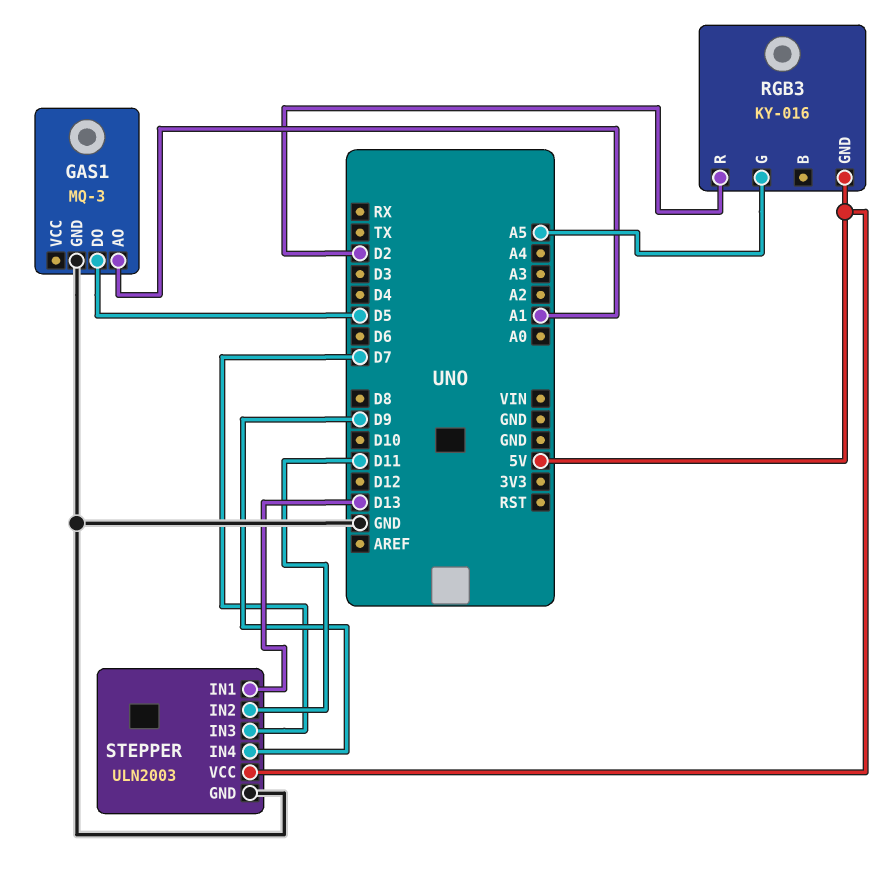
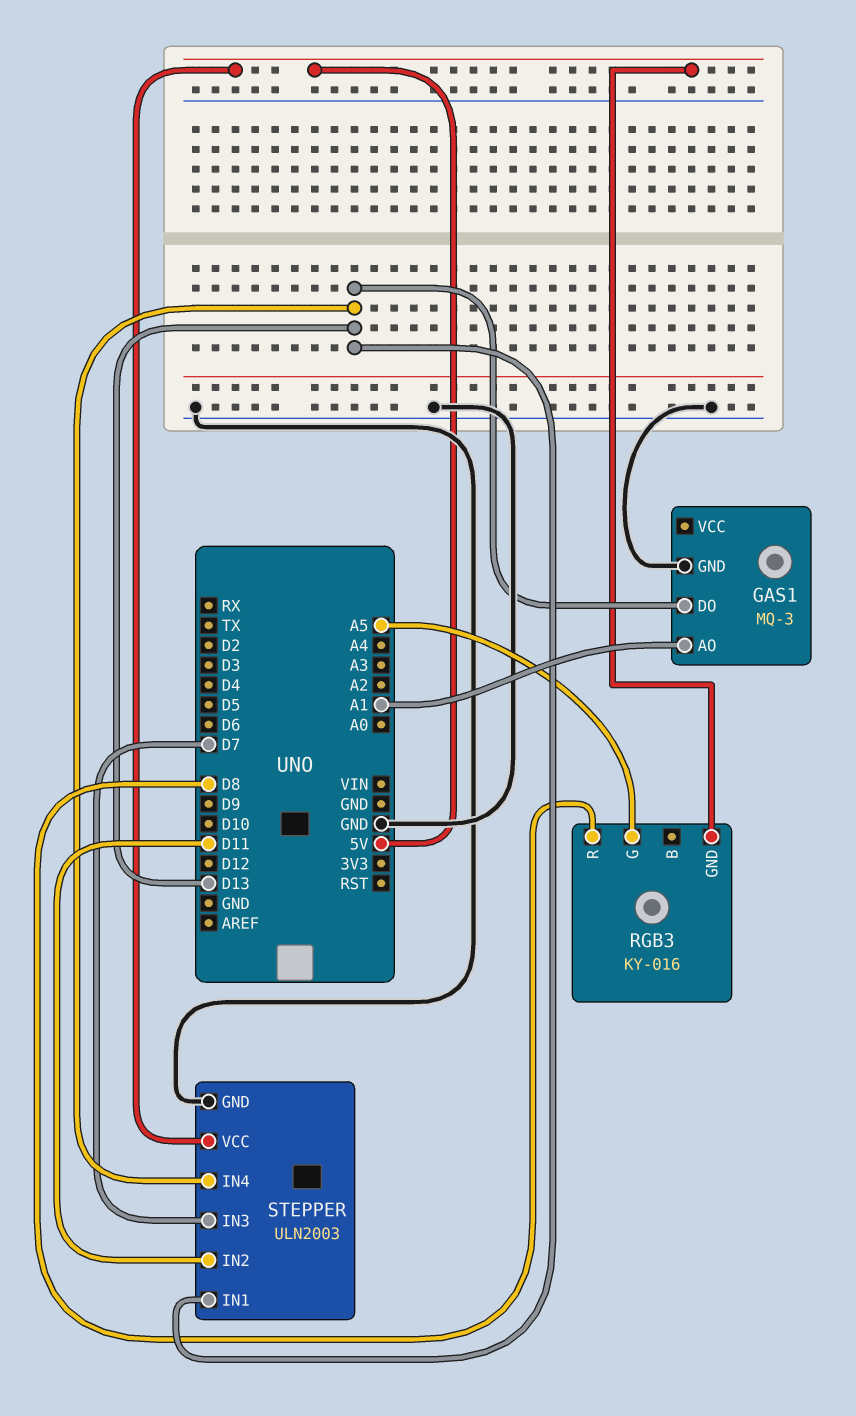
GAS1 pin DO: D5 -> D13
RGB3 pin R: D2 -> D8
STEPPER pin IN4: D9 -> D13

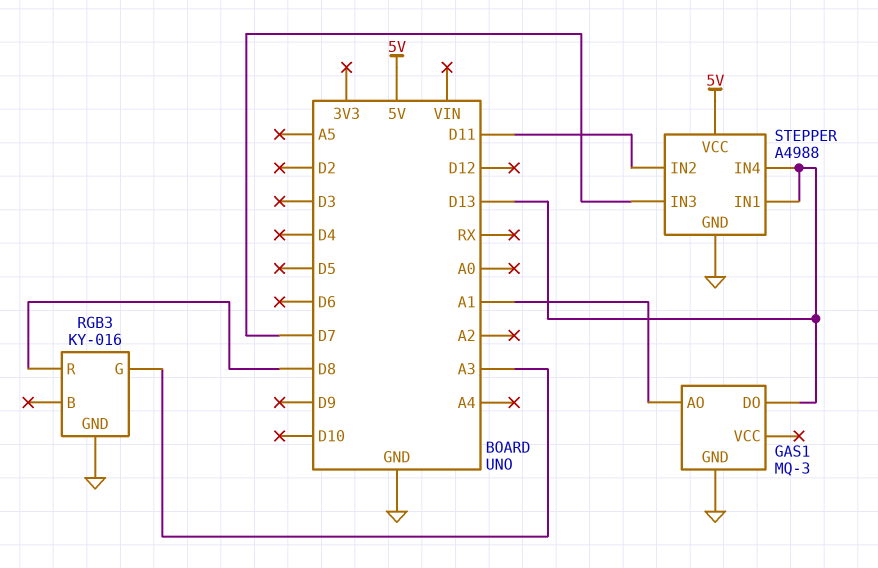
RGB3 pin G: A5 -> A3
RGB3 pin GND: 5V -> GND
STEPPER: ULN2003 -> A4988

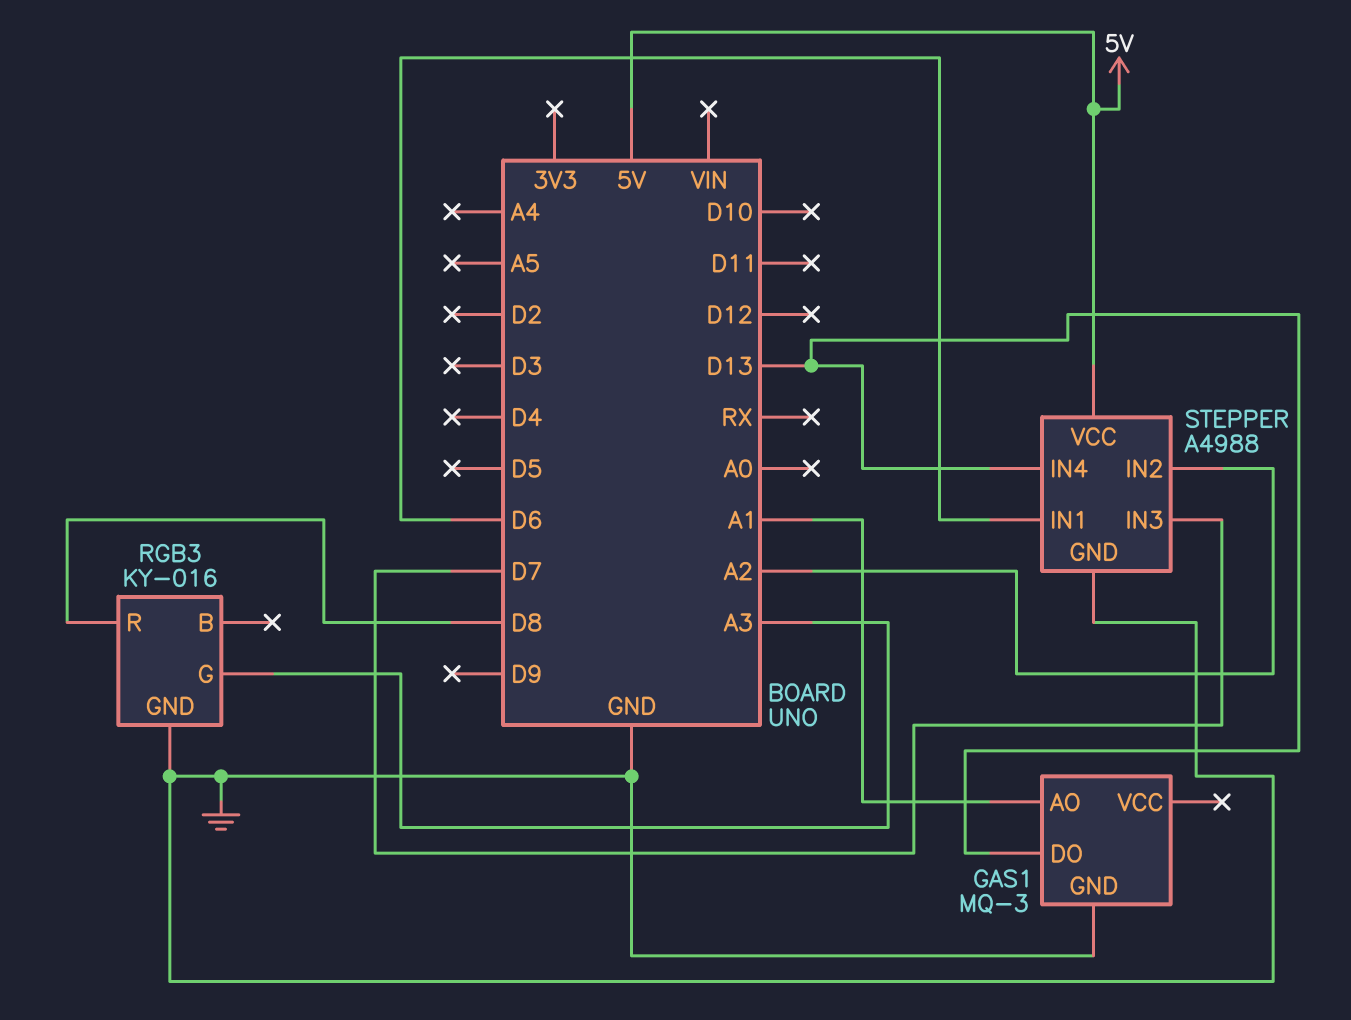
STEPPER pin IN1: D13 -> D6
STEPPER pin IN2: D11 -> A2

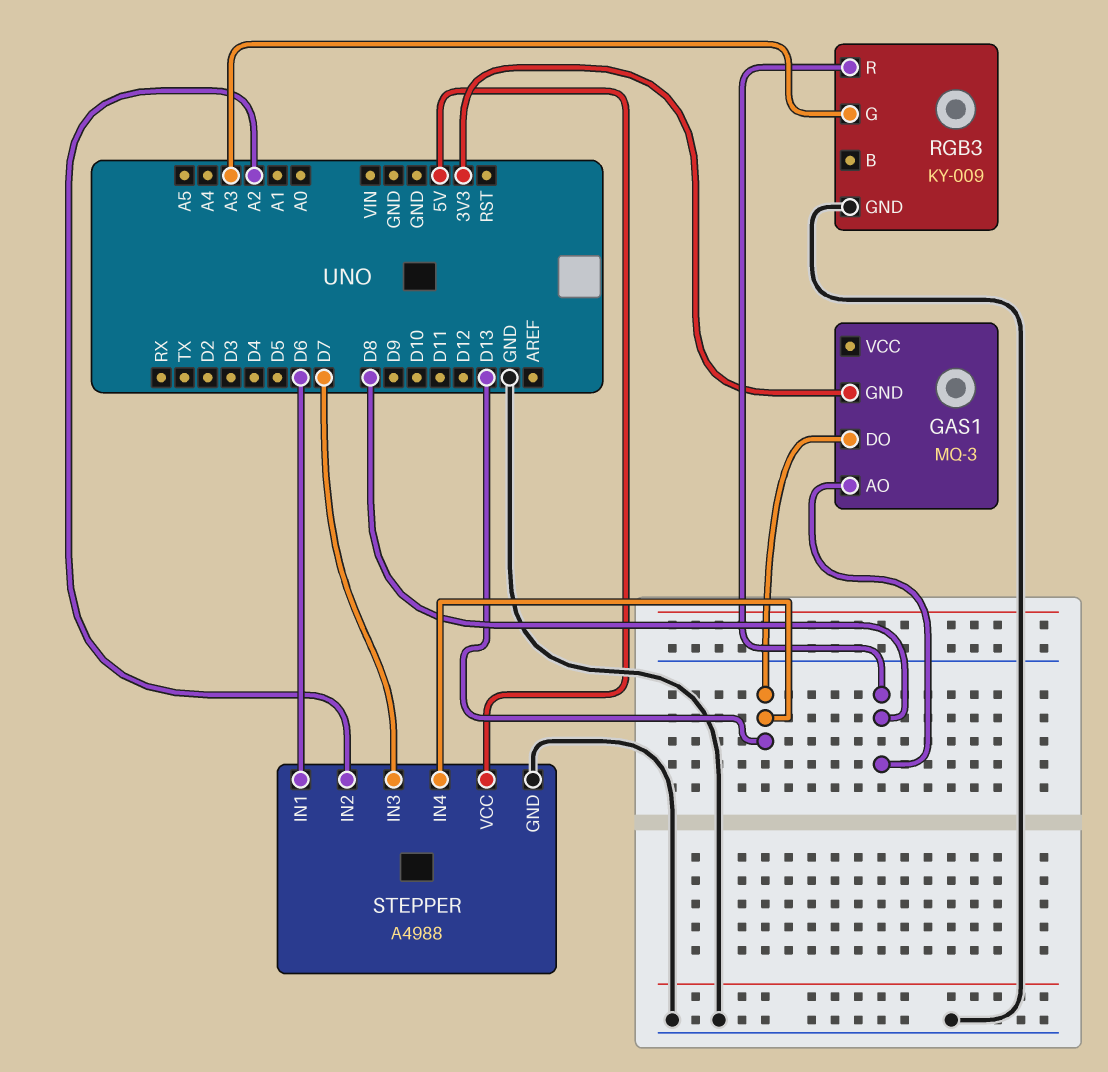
GAS1 pin AO: A1 -> D8
GAS1 pin GND: GND -> 3V3
RGB3: KY-016 -> KY-009

